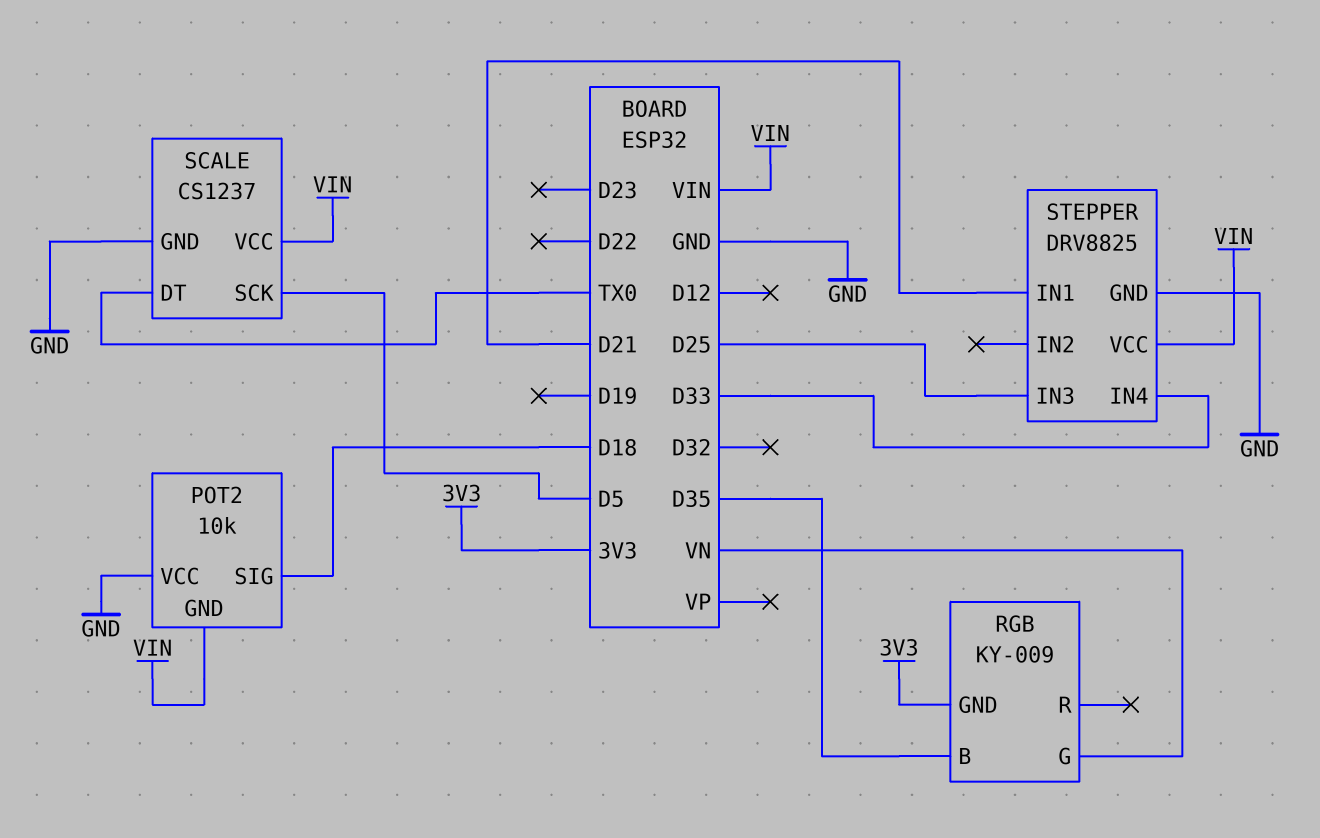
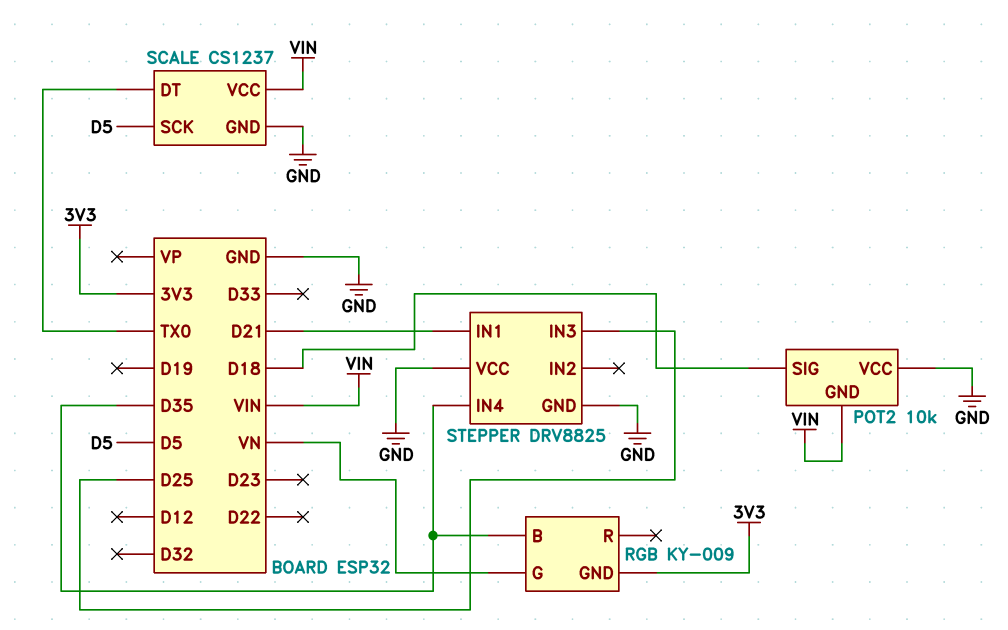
STEPPER pin IN4: D33 -> D35
STEPPER pin VCC: VIN -> GND

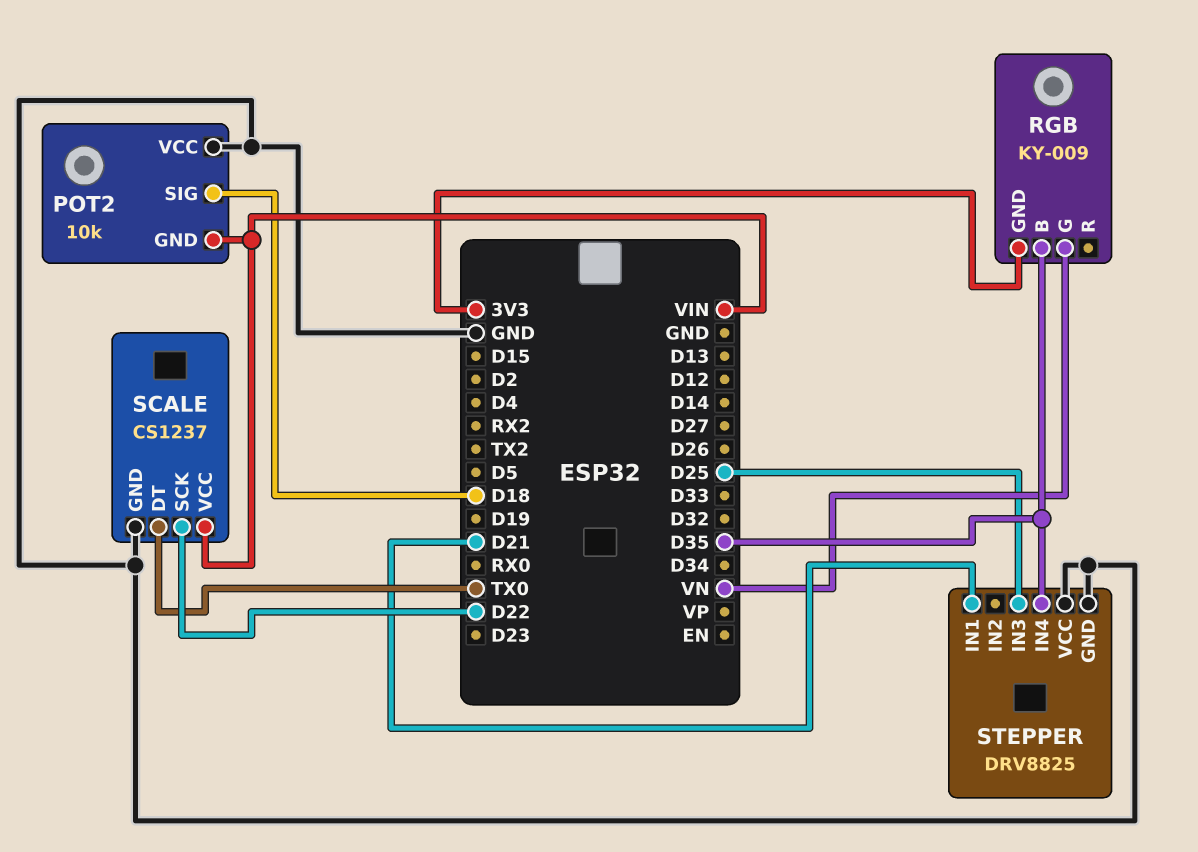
SCALE pin SCK: D5 -> D22

